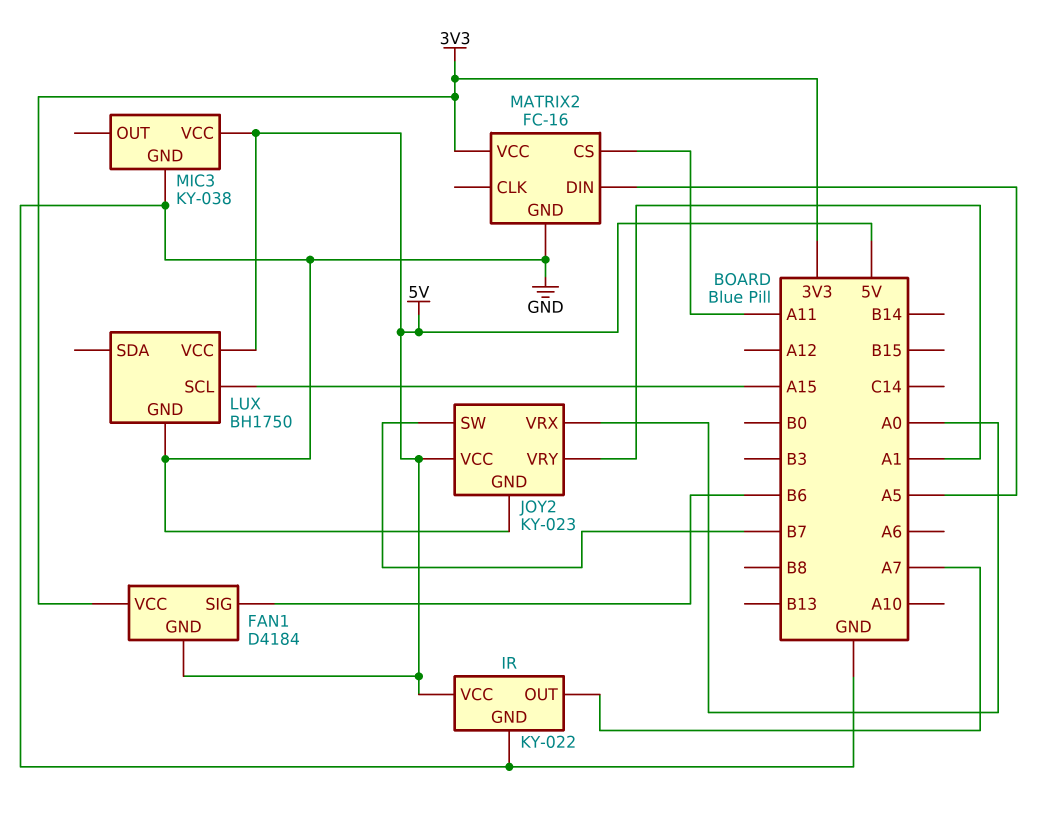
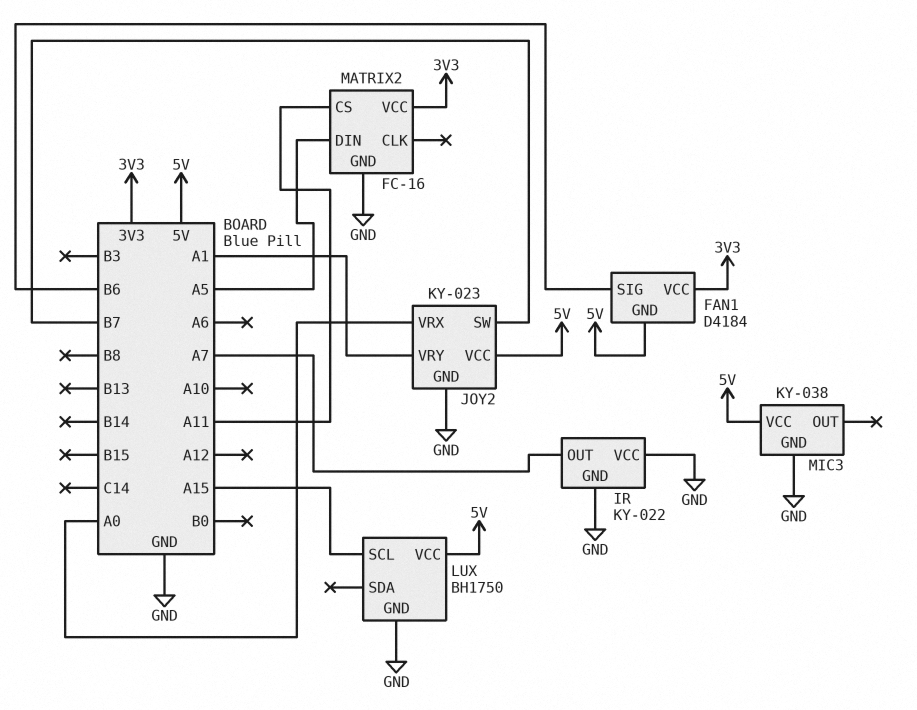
IR pin VCC: 5V -> GND

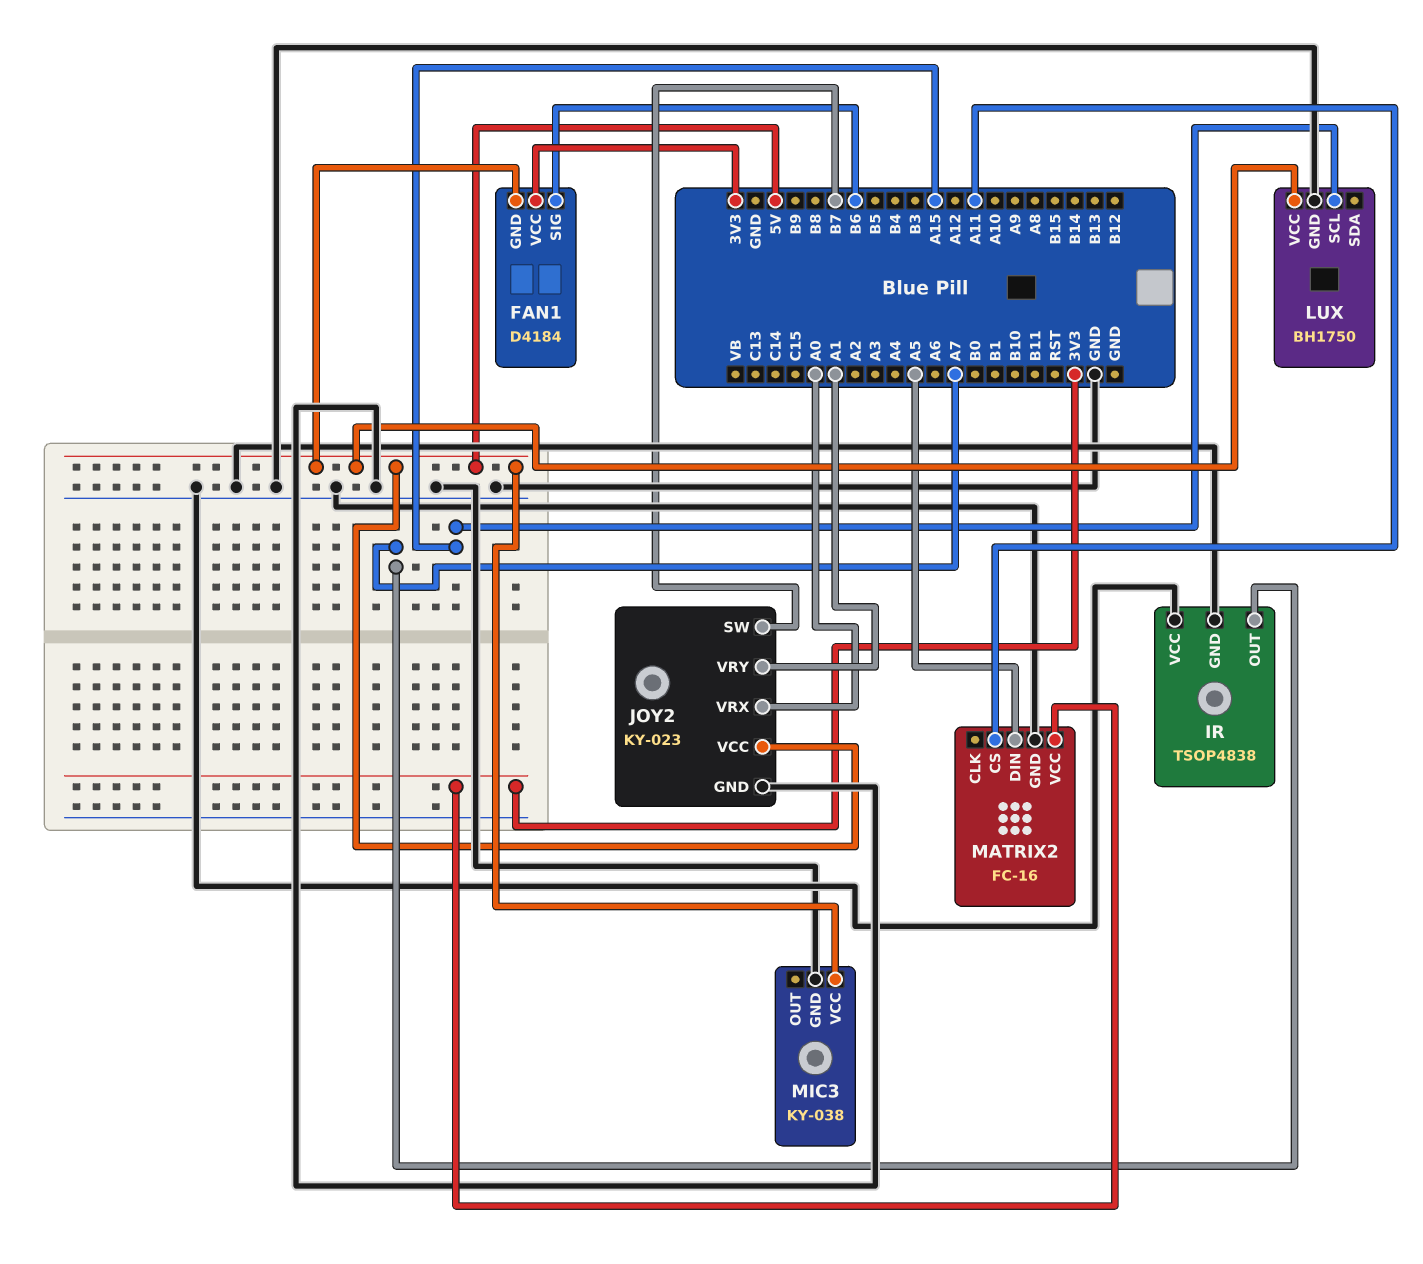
IR: KY-022 -> TSOP4838

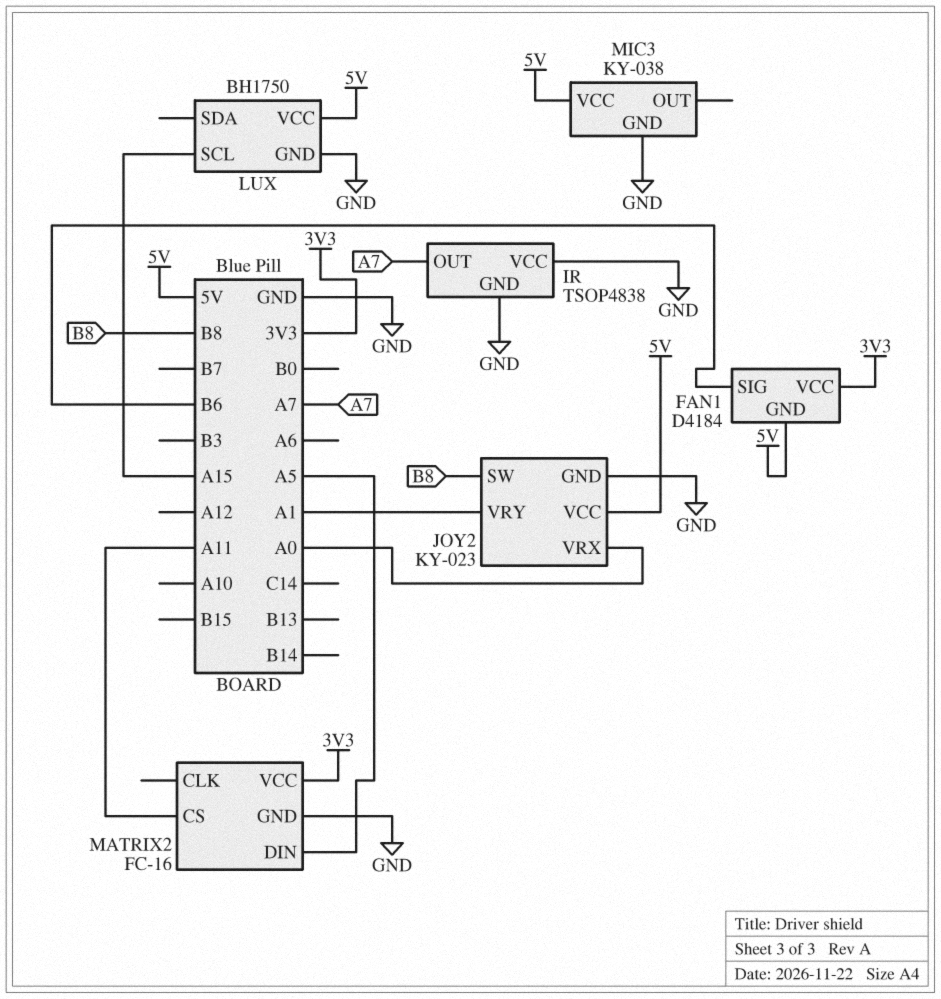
JOY2 pin SW: B7 -> B8

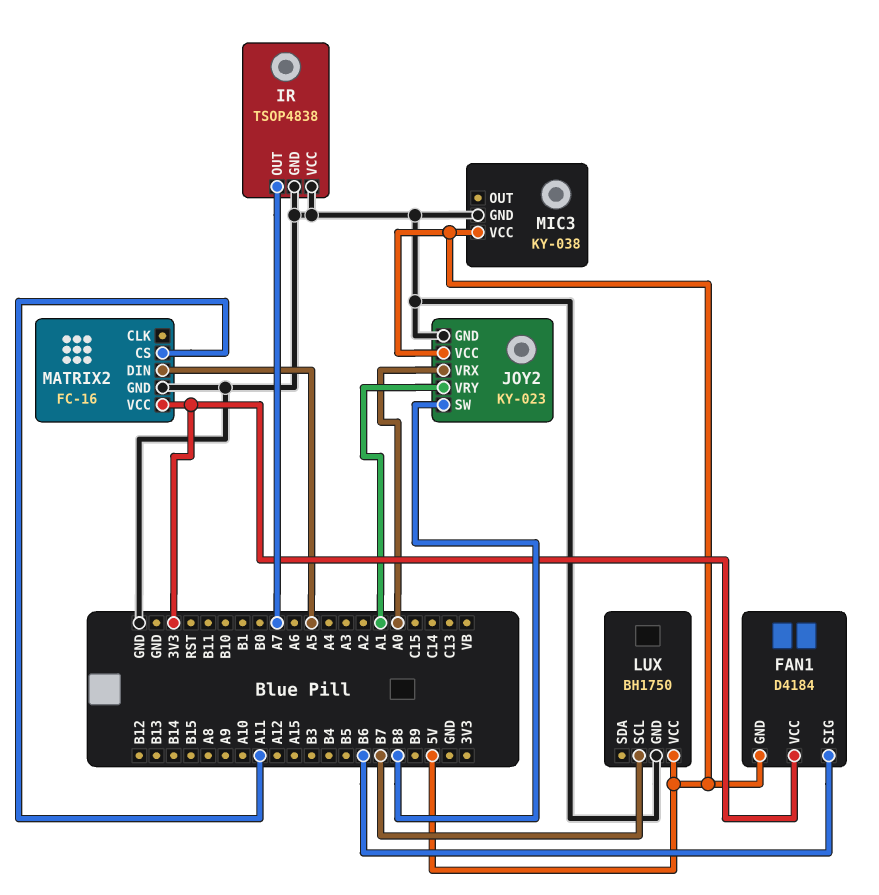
LUX pin SCL: A15 -> B7

